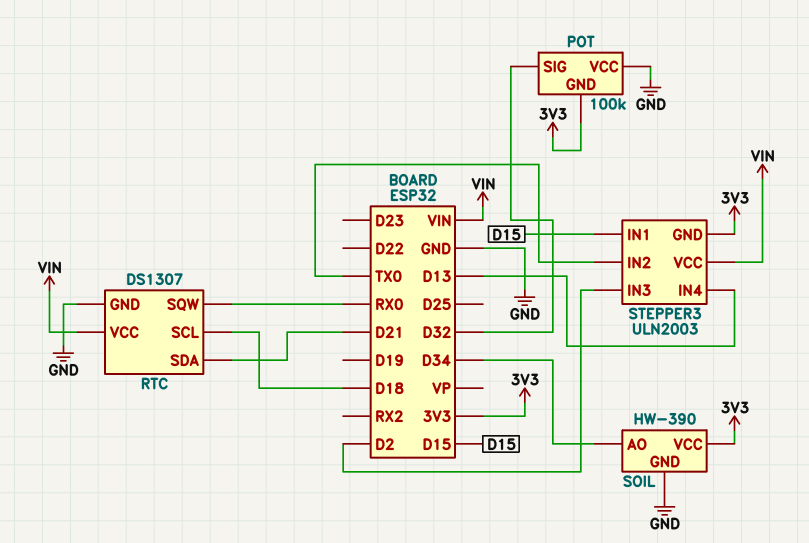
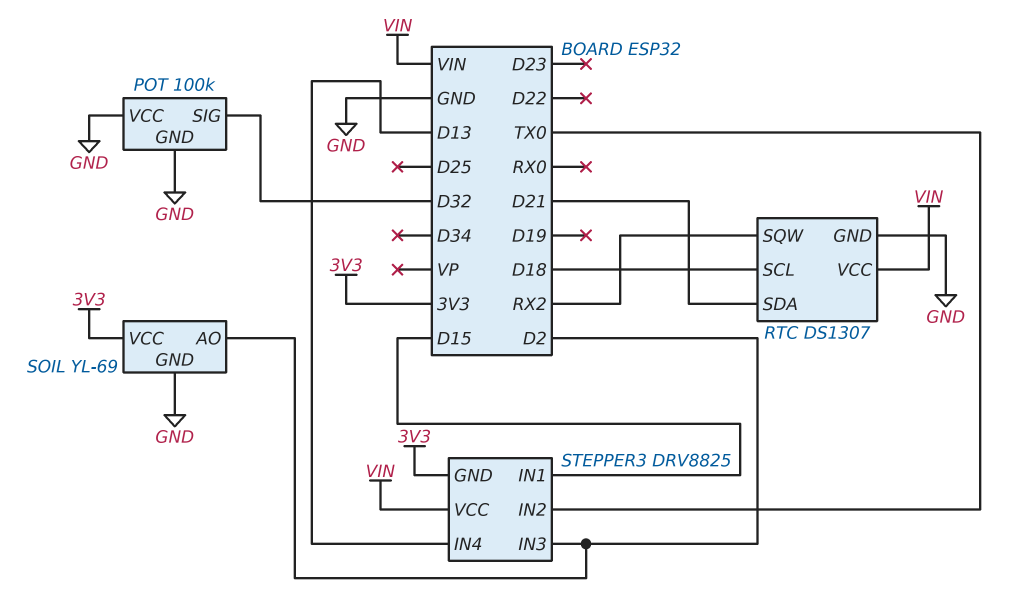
POT pin GND: 3V3 -> GND
RTC pin SQW: RX0 -> RX2
SOIL: HW-390 -> YL-69
SOIL pin AO: D34 -> D2
STEPPER3: ULN2003 -> DRV8825

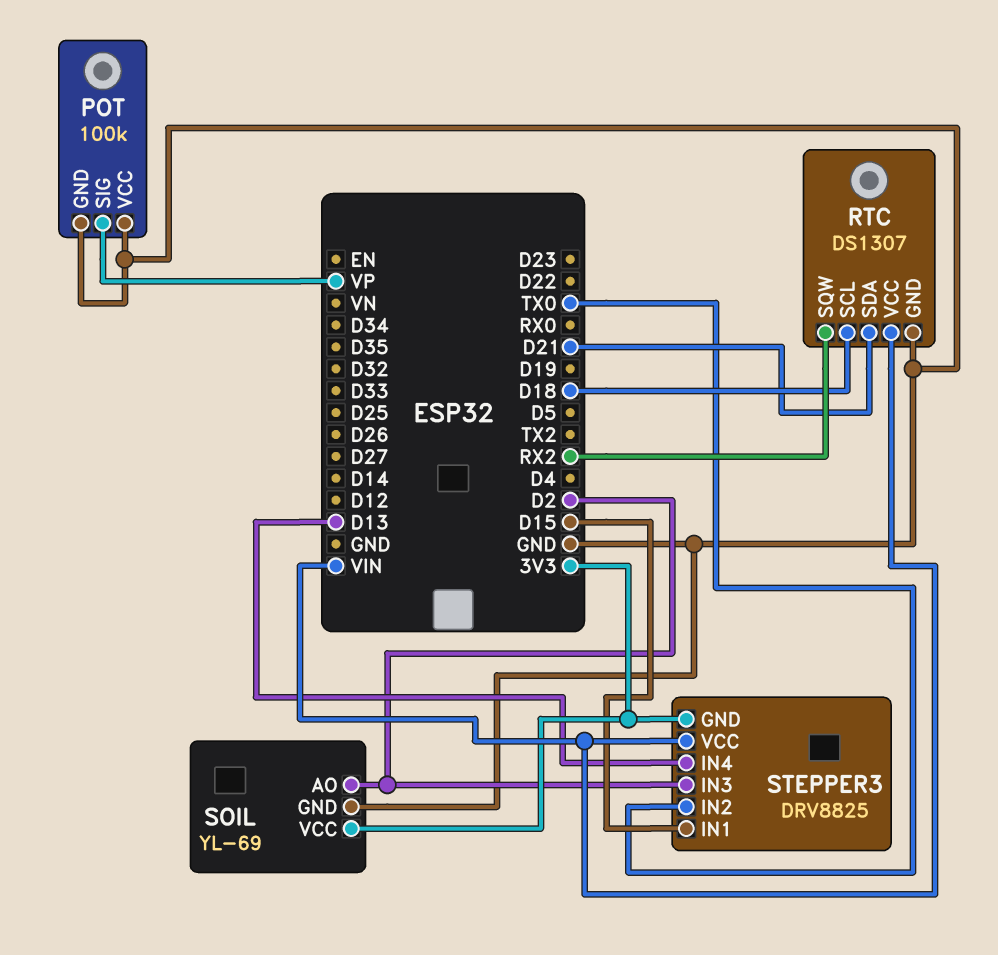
POT pin SIG: D32 -> VP

